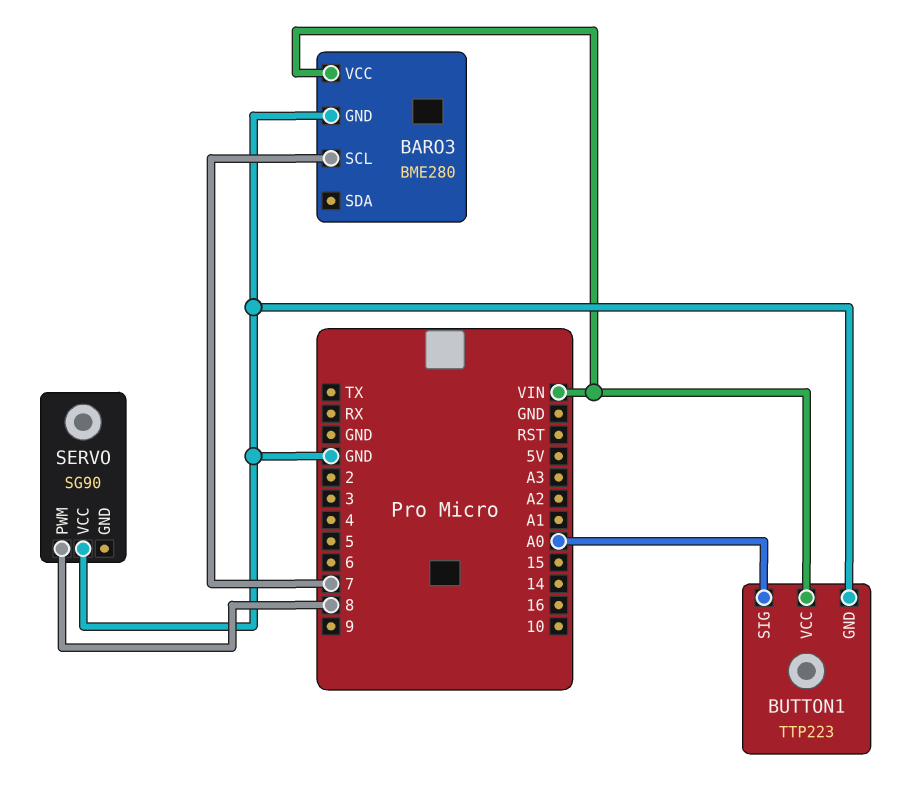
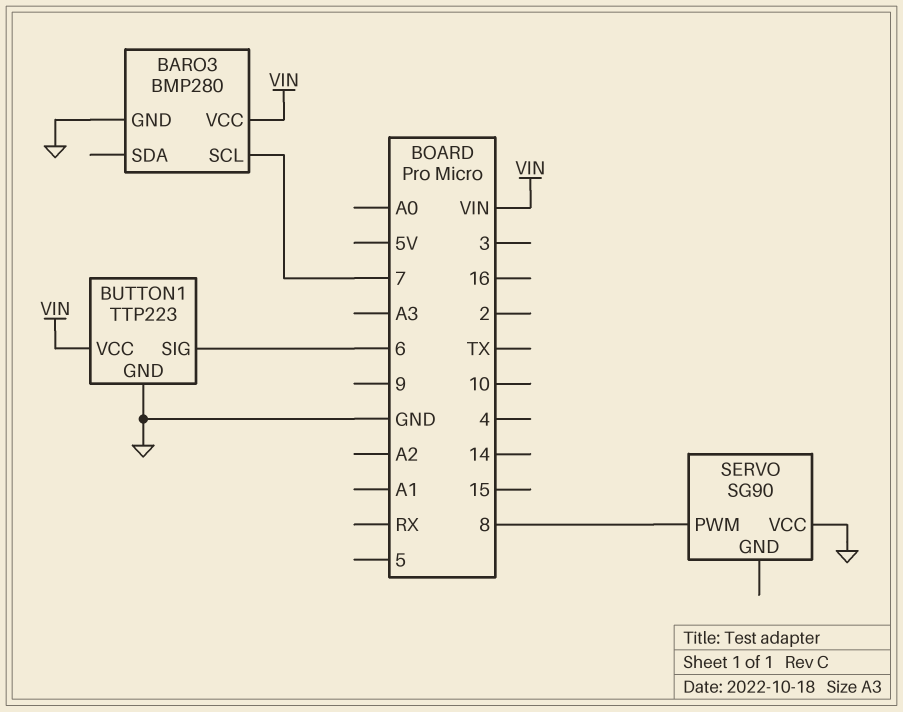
BARO3: BME280 -> BMP280
BUTTON1 pin SIG: A0 -> 6

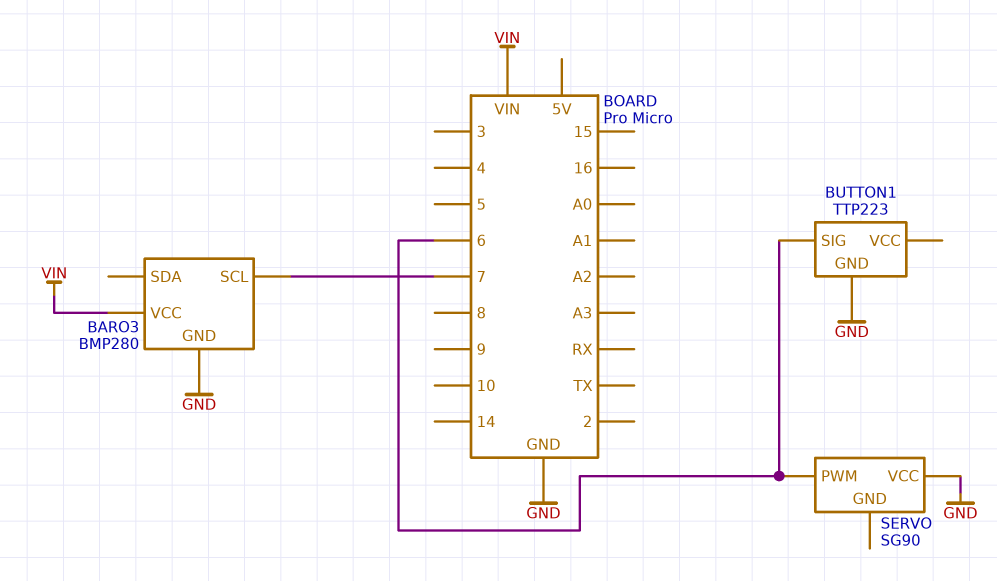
BUTTON1 pin VCC: VIN -> none
SERVO pin PWM: 8 -> 6

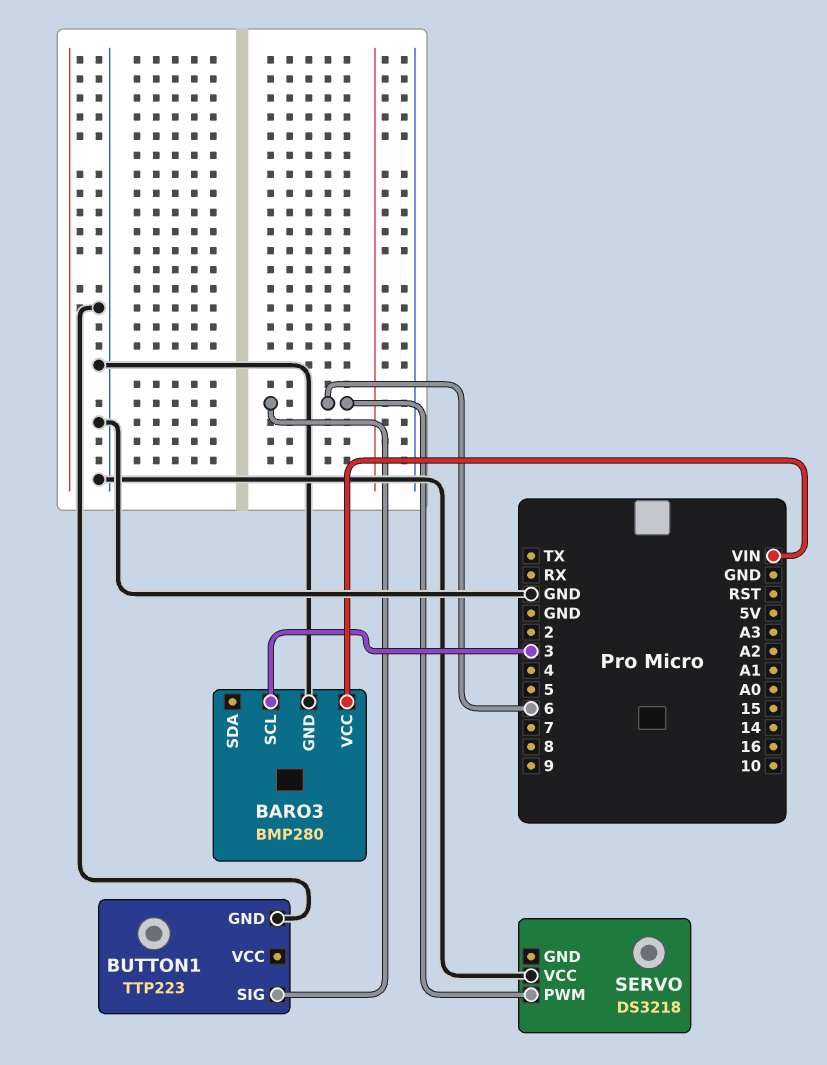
BARO3 pin SCL: 7 -> 3
SERVO: SG90 -> DS3218

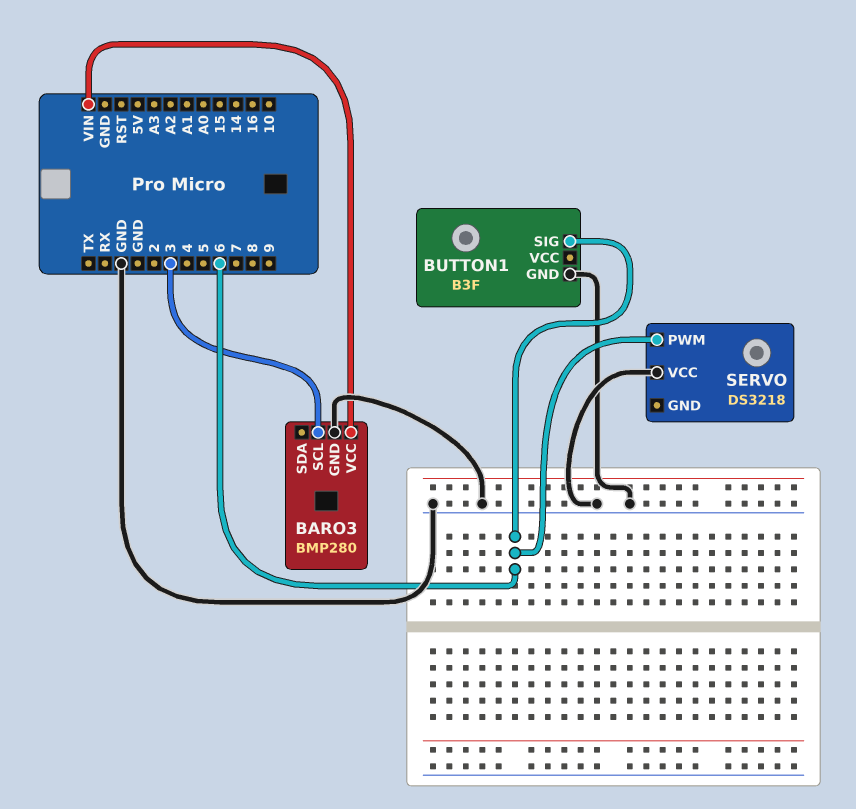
BUTTON1: TTP223 -> B3F

